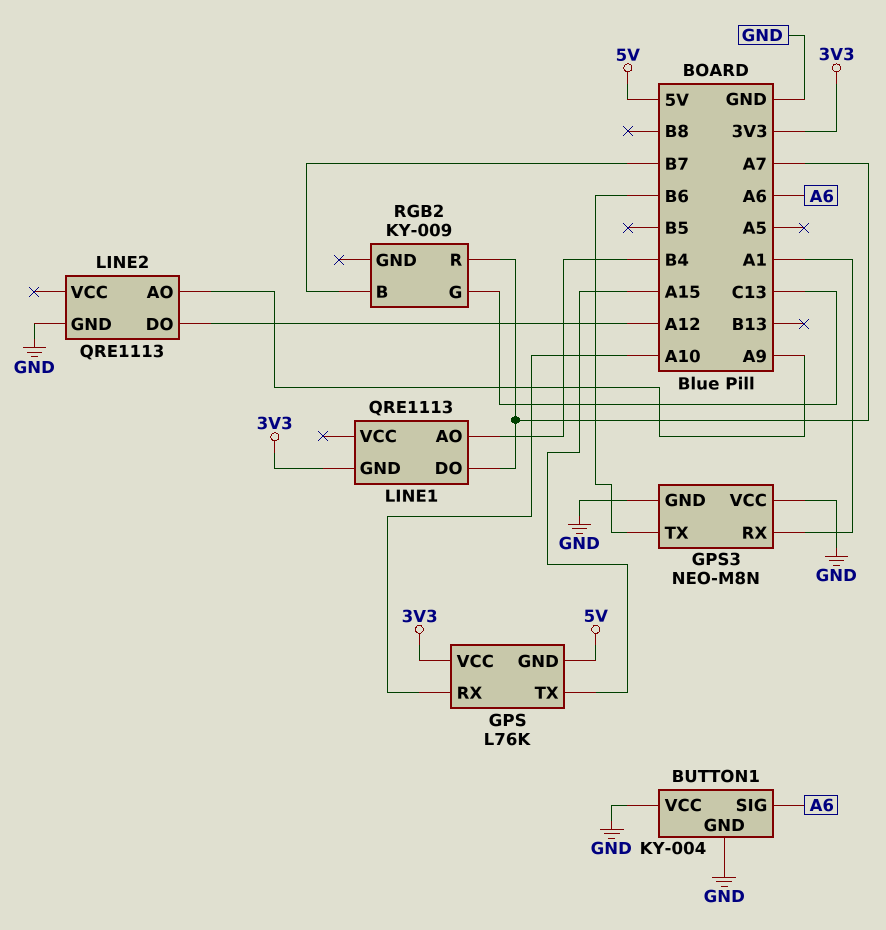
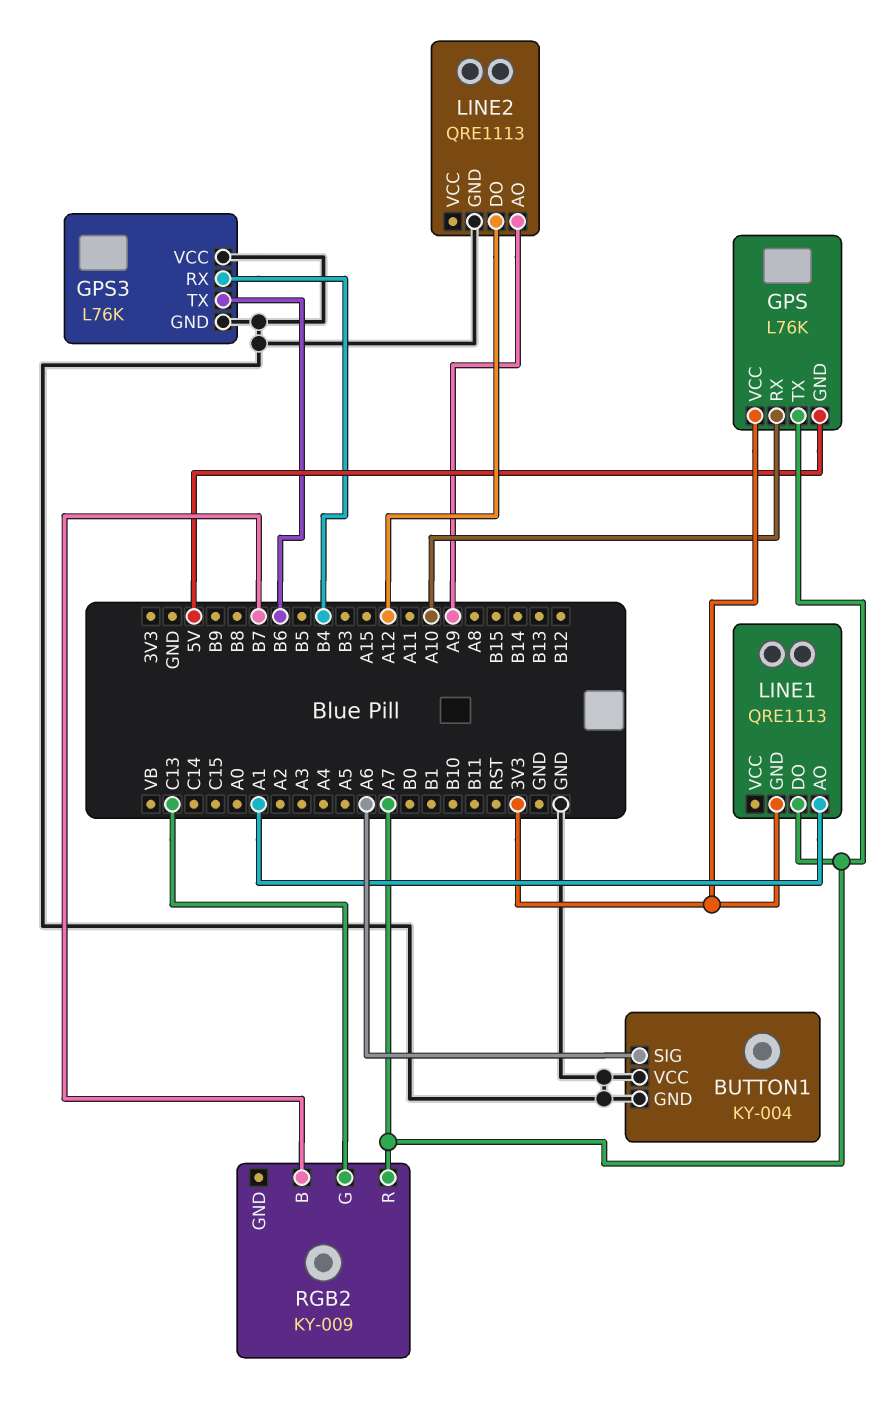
GPS pin TX: A15 -> A7
GPS3: NEO-M8N -> L76K
GPS3 pin RX: A1 -> B4
LINE1 pin AO: B4 -> A1

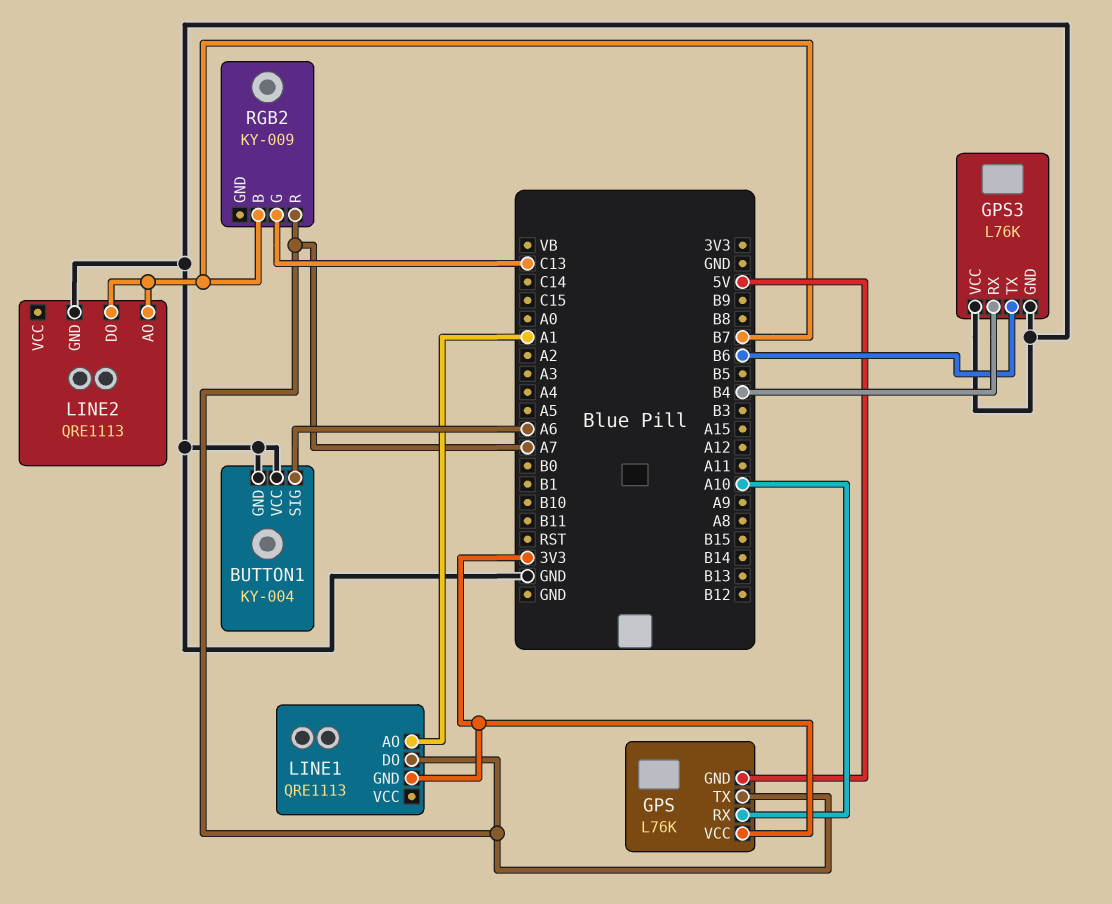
LINE2 pin AO: A9 -> B7
LINE2 pin DO: A12 -> B7

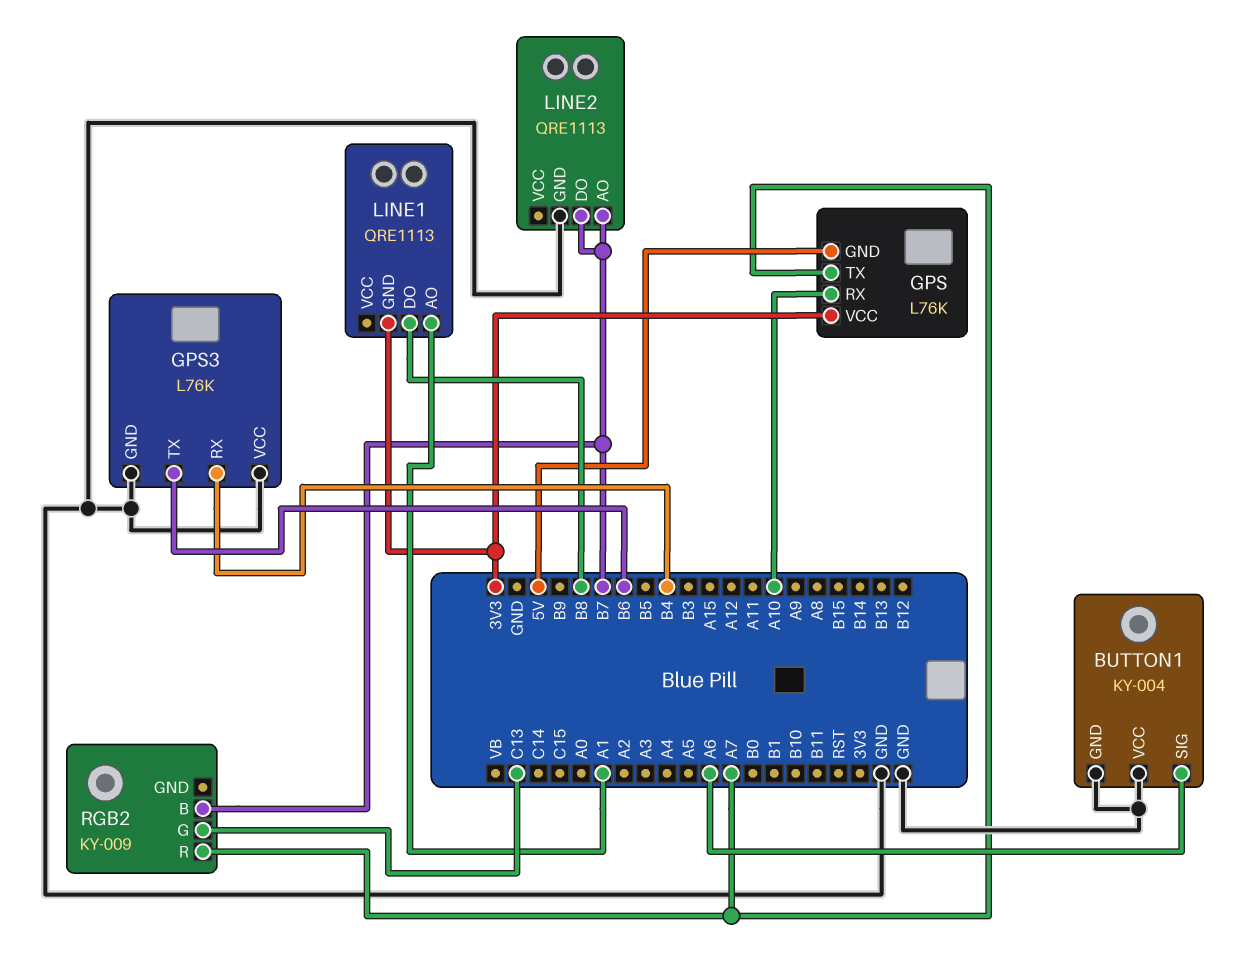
LINE1 pin DO: A7 -> B8

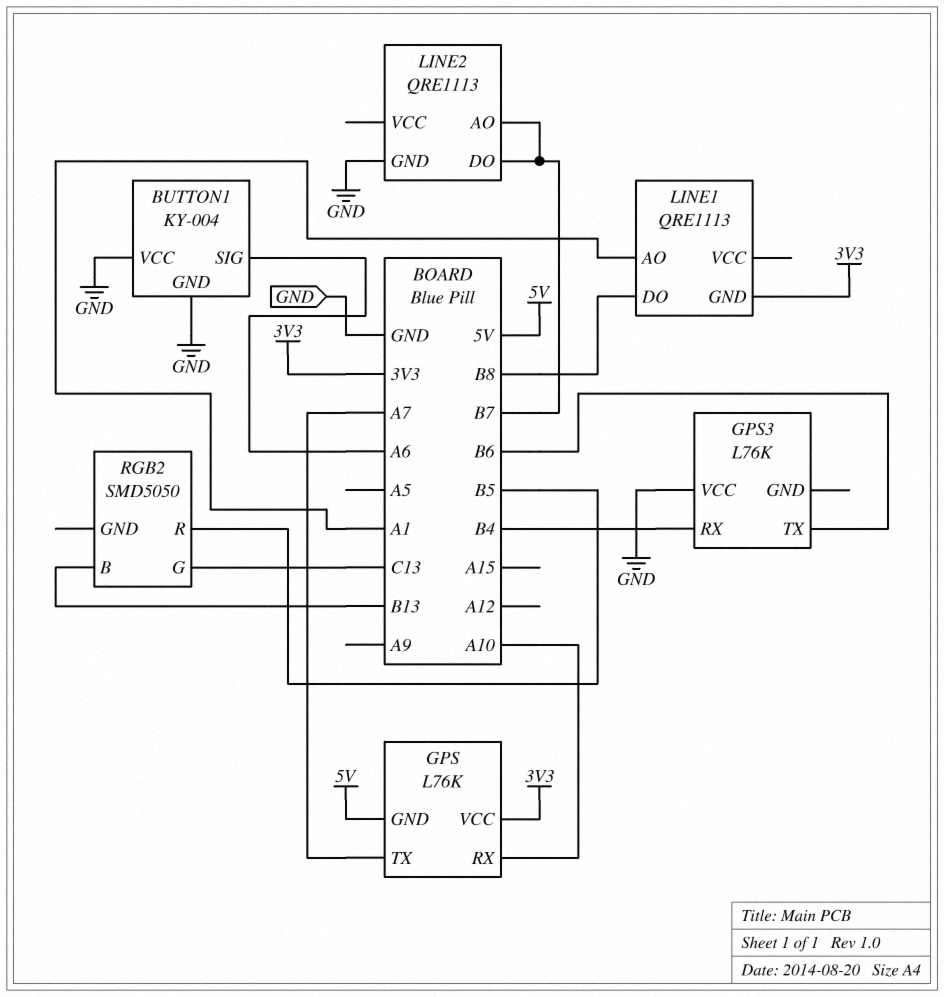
GPS3 pin GND: GND -> none
RGB2: KY-009 -> SMD5050
RGB2 pin B: B7 -> B13
RGB2 pin R: A7 -> B5

